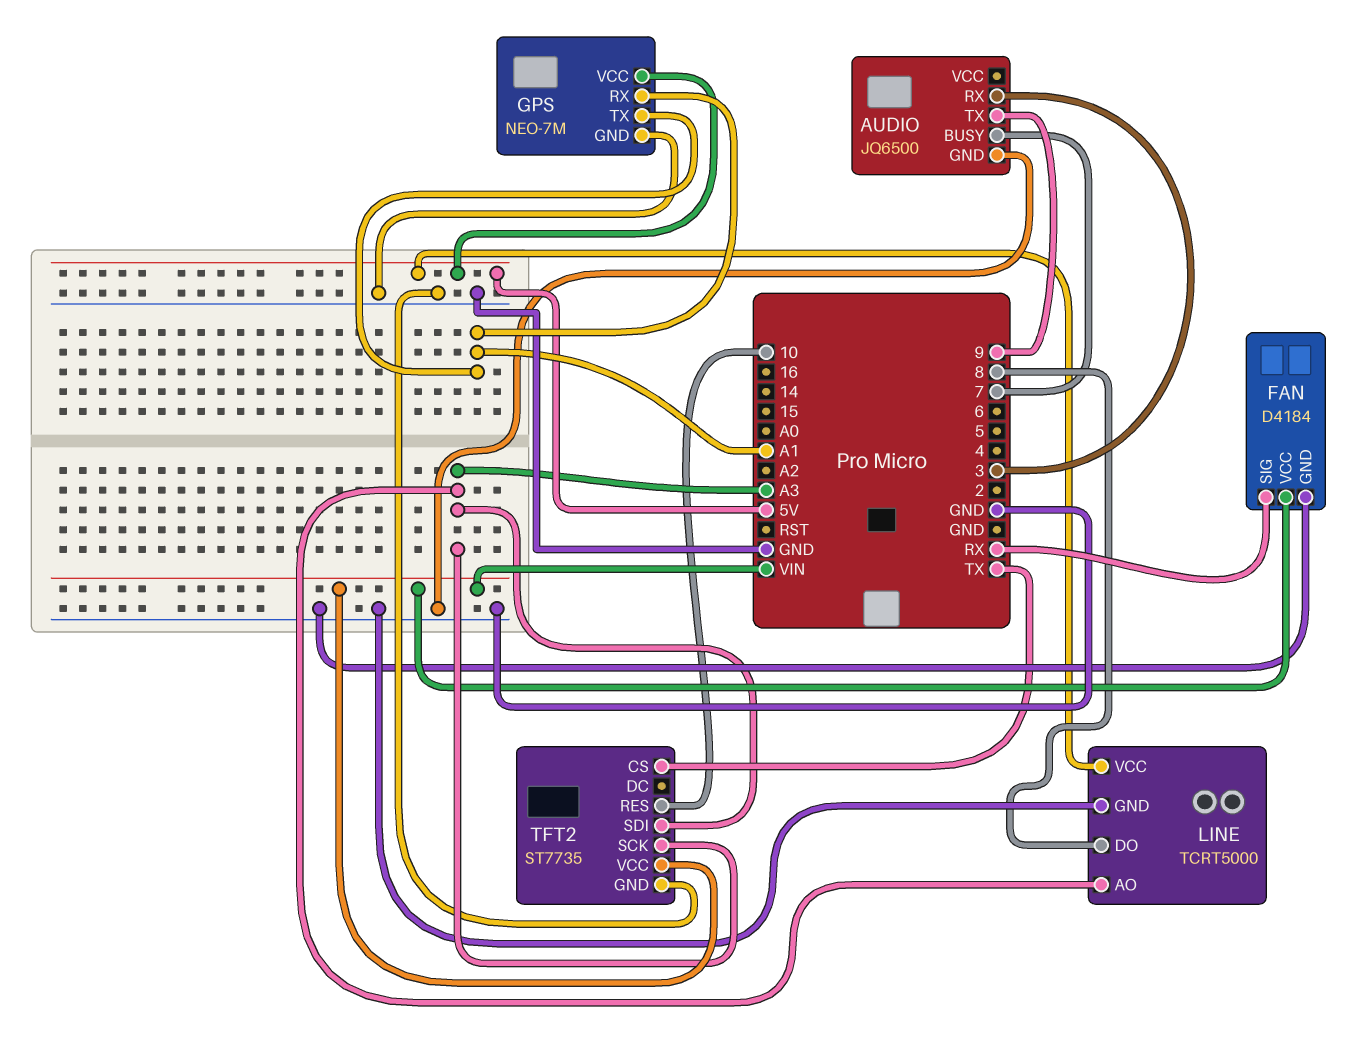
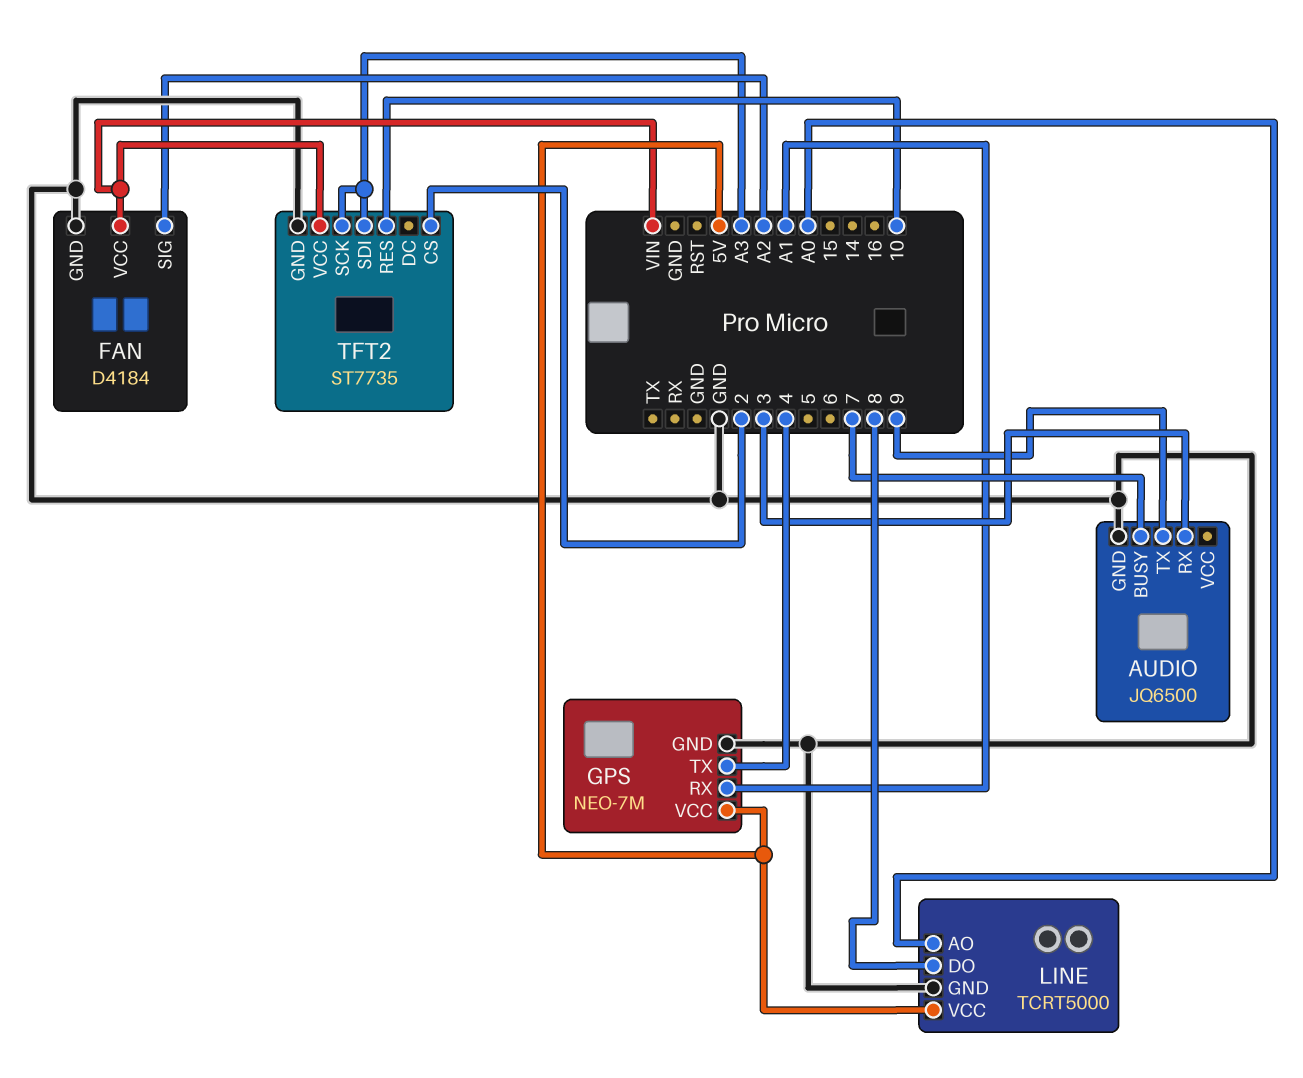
FAN pin SIG: RX -> A2
GPS pin TX: A1 -> 4
LINE pin AO: A3 -> A0
TFT2 pin CS: TX -> 2

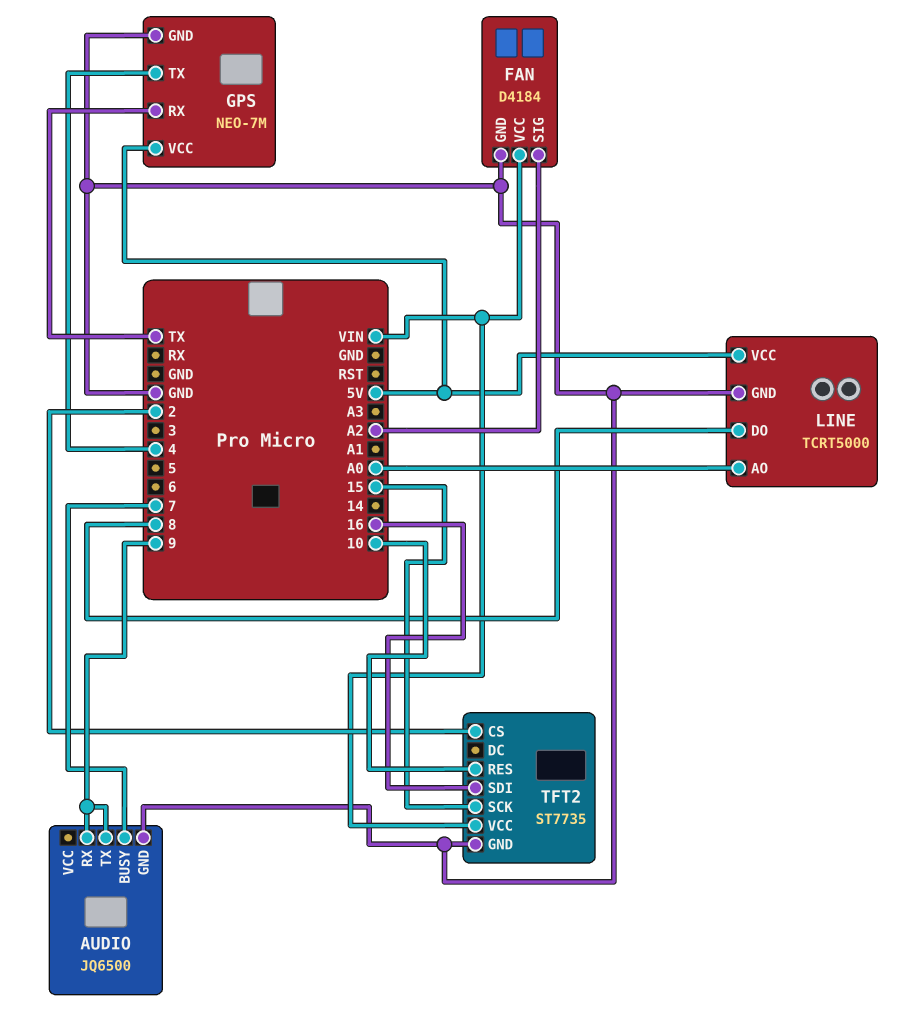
AUDIO pin RX: 3 -> 9
GPS pin RX: A1 -> TX
TFT2 pin SCK: A3 -> 15
TFT2 pin SDI: A3 -> 16

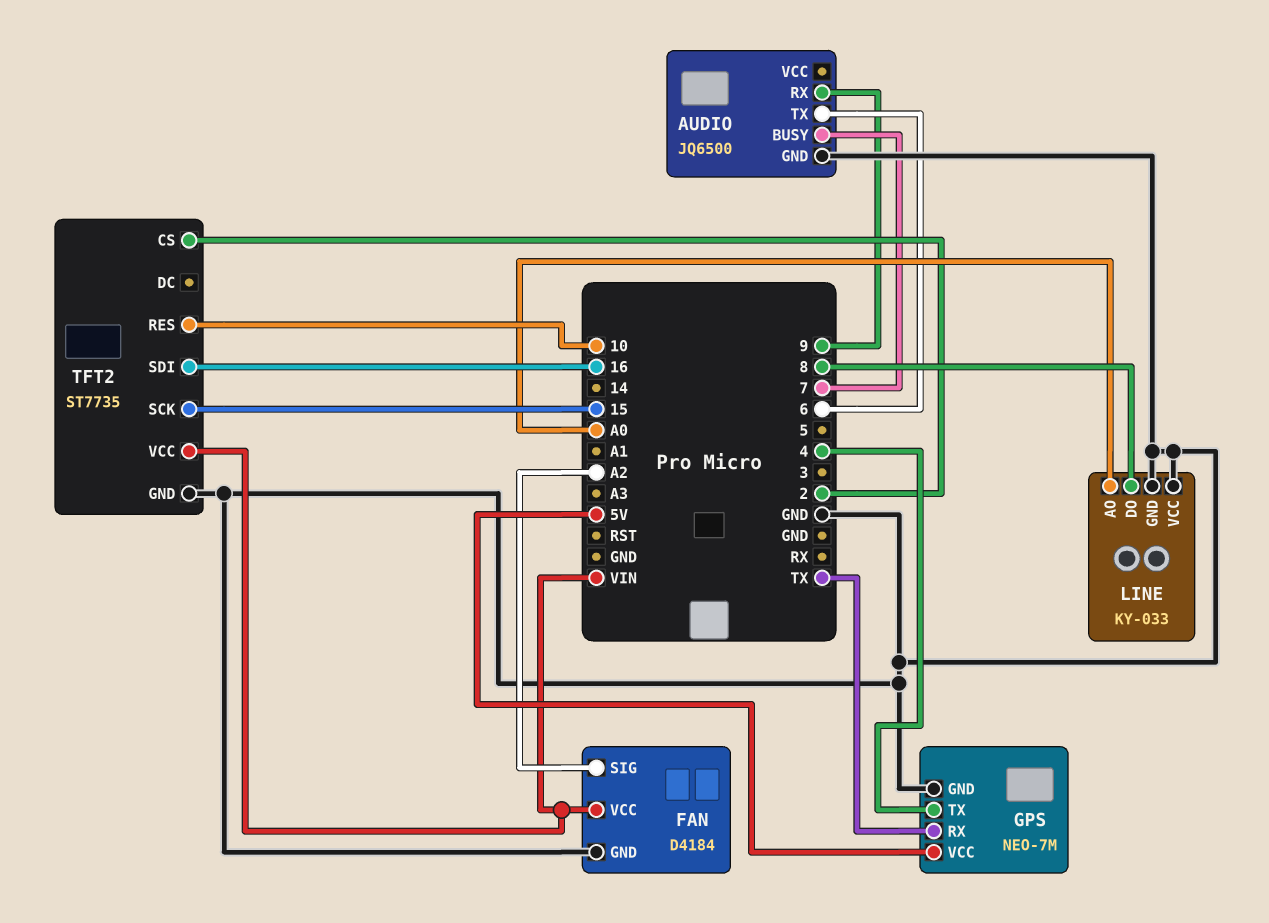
AUDIO pin TX: 9 -> 6
LINE: TCRT5000 -> KY-033
LINE pin VCC: 5V -> GND

